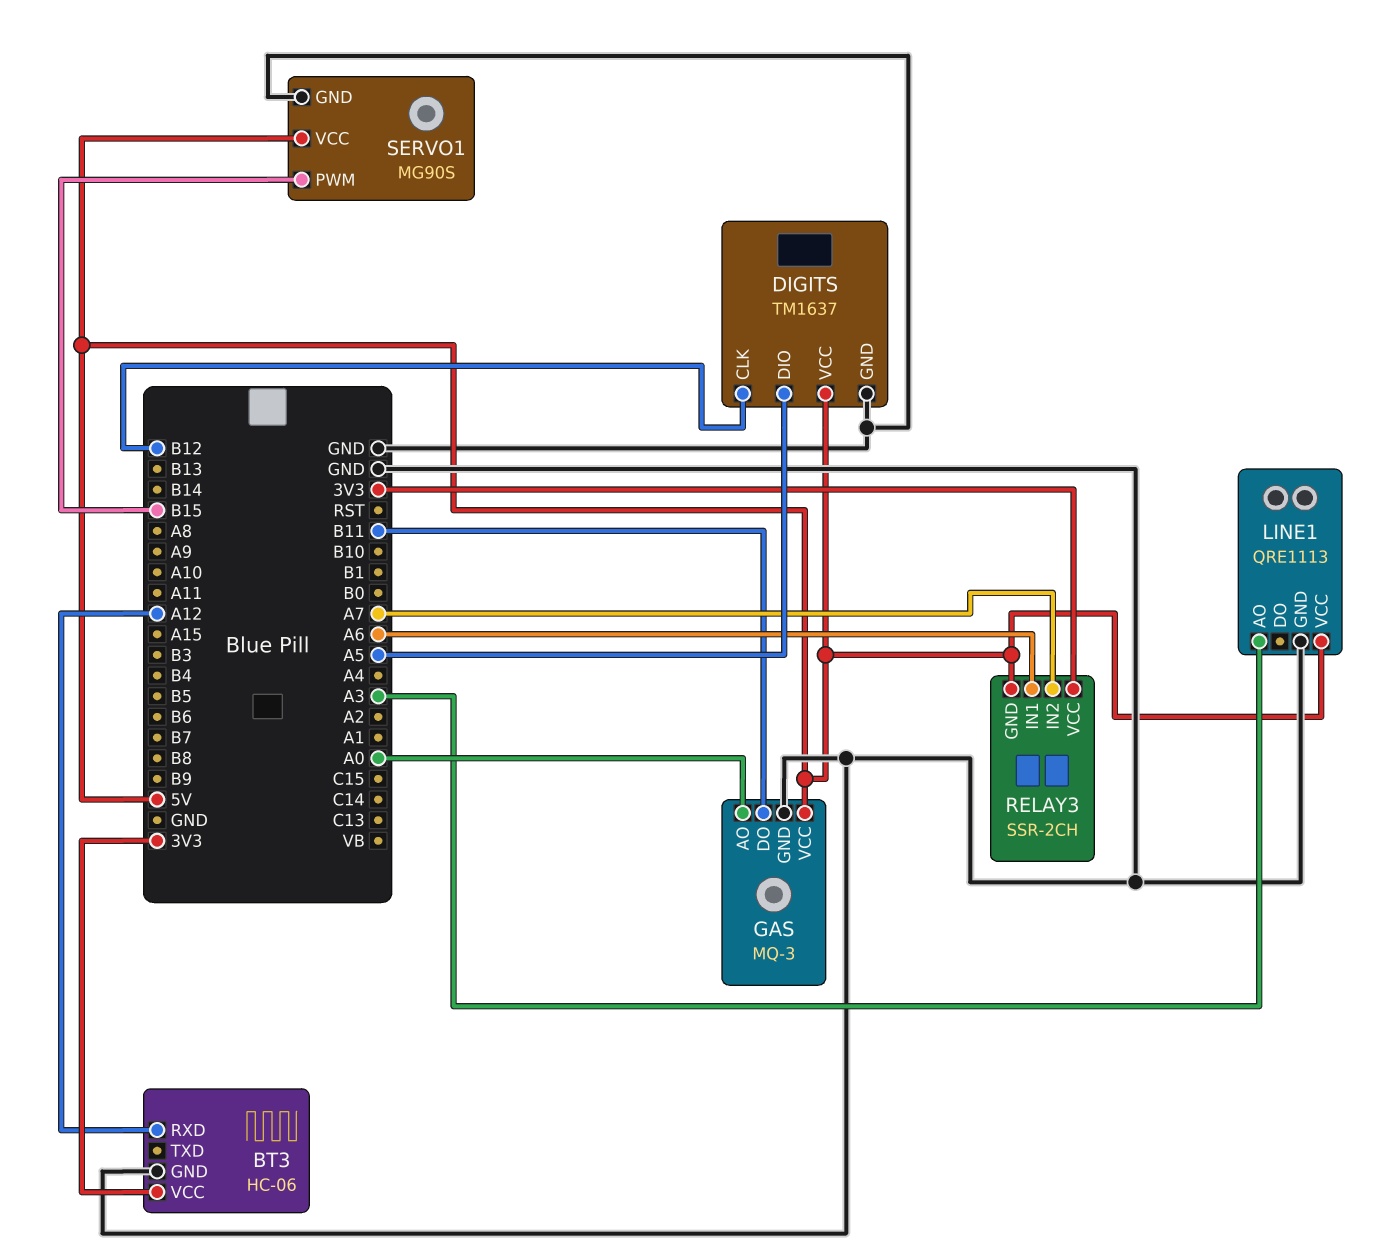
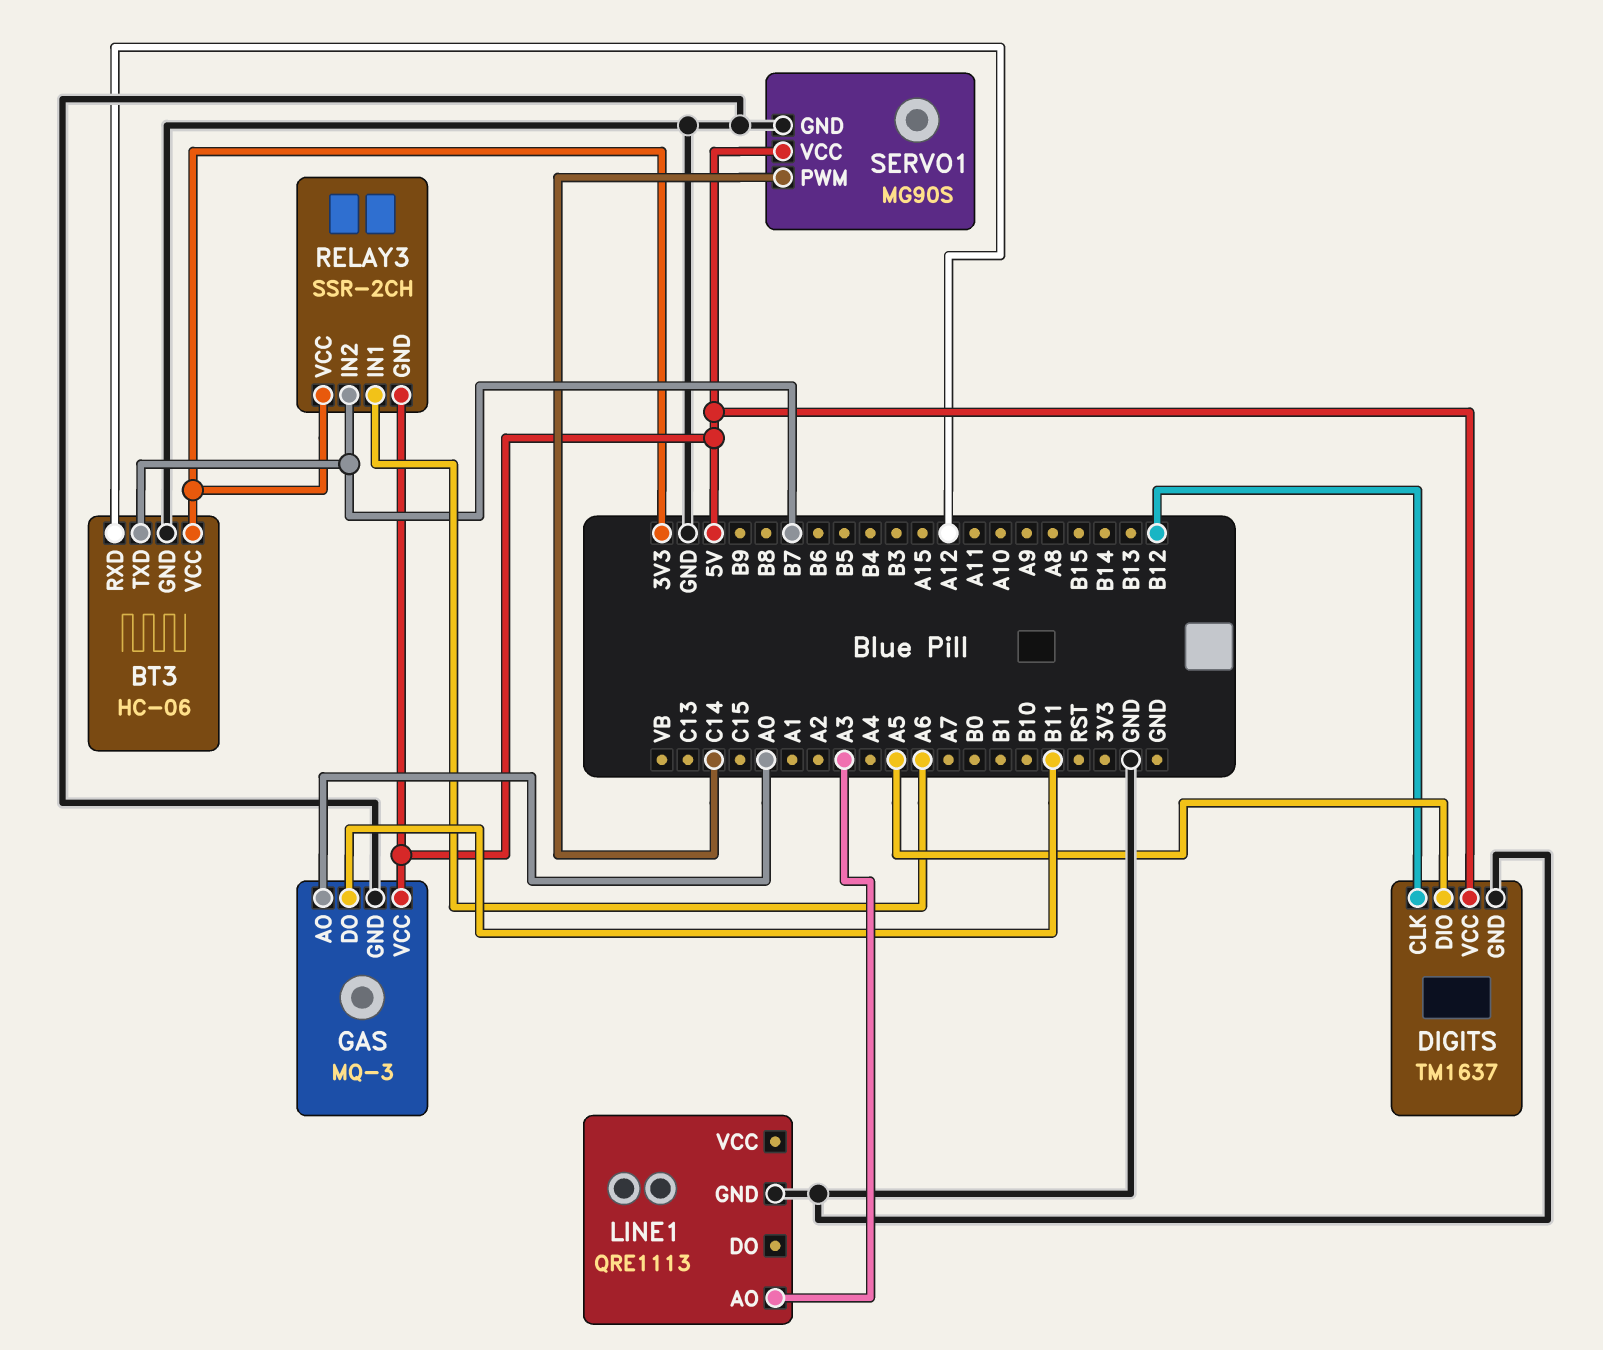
BT3 pin TXD: none -> B7
LINE1 pin VCC: 5V -> none
RELAY3 pin IN2: A7 -> B7
SERVO1 pin PWM: B15 -> C14

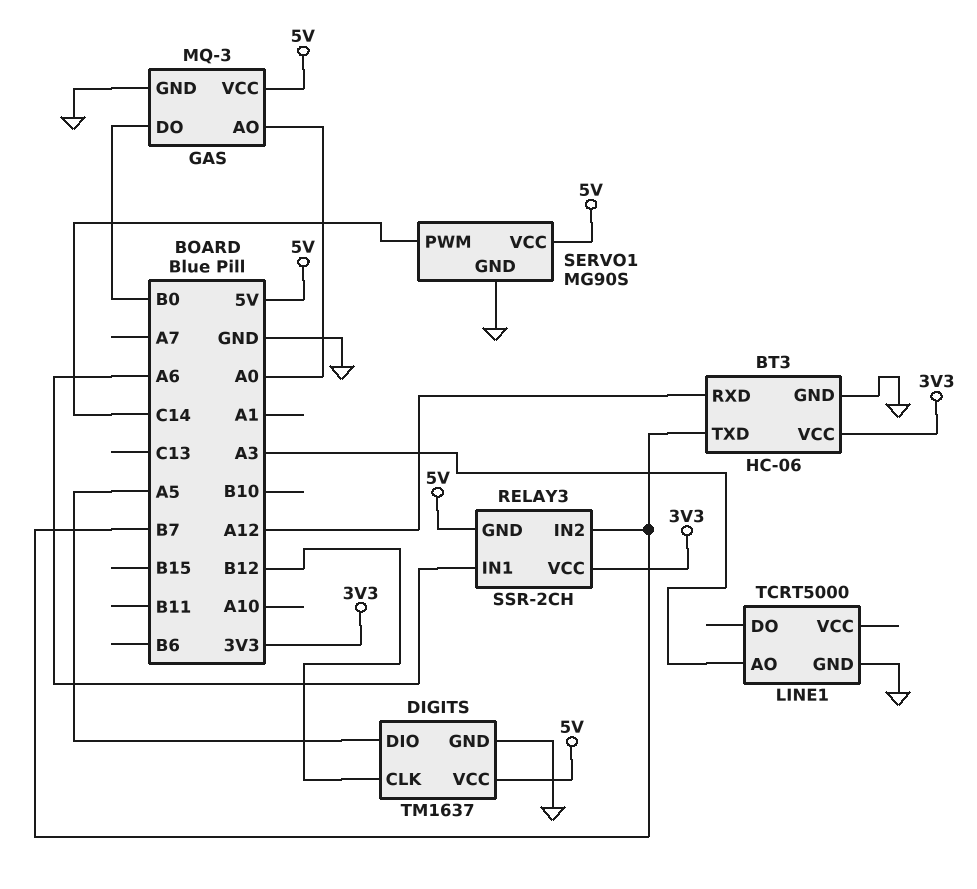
GAS pin DO: B11 -> B0
LINE1: QRE1113 -> TCRT5000

